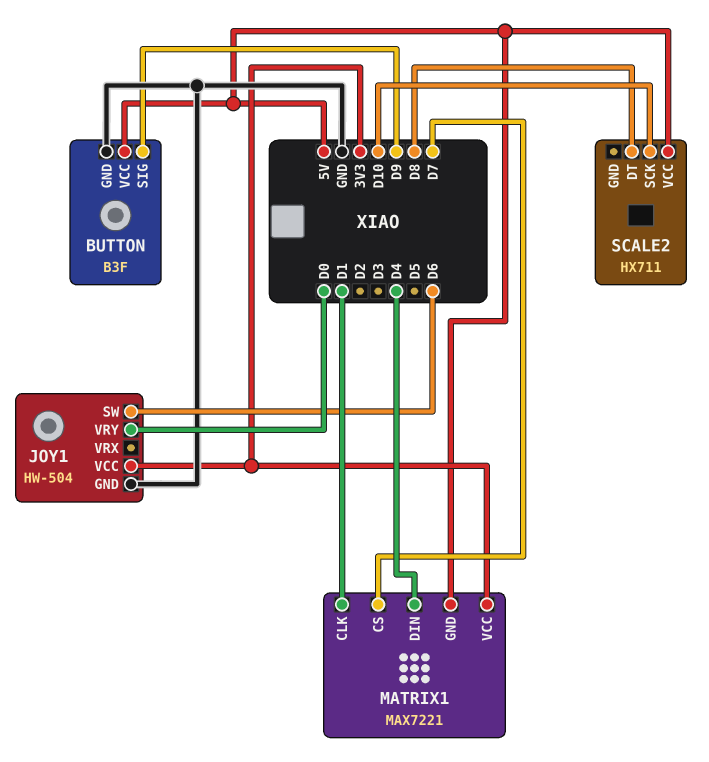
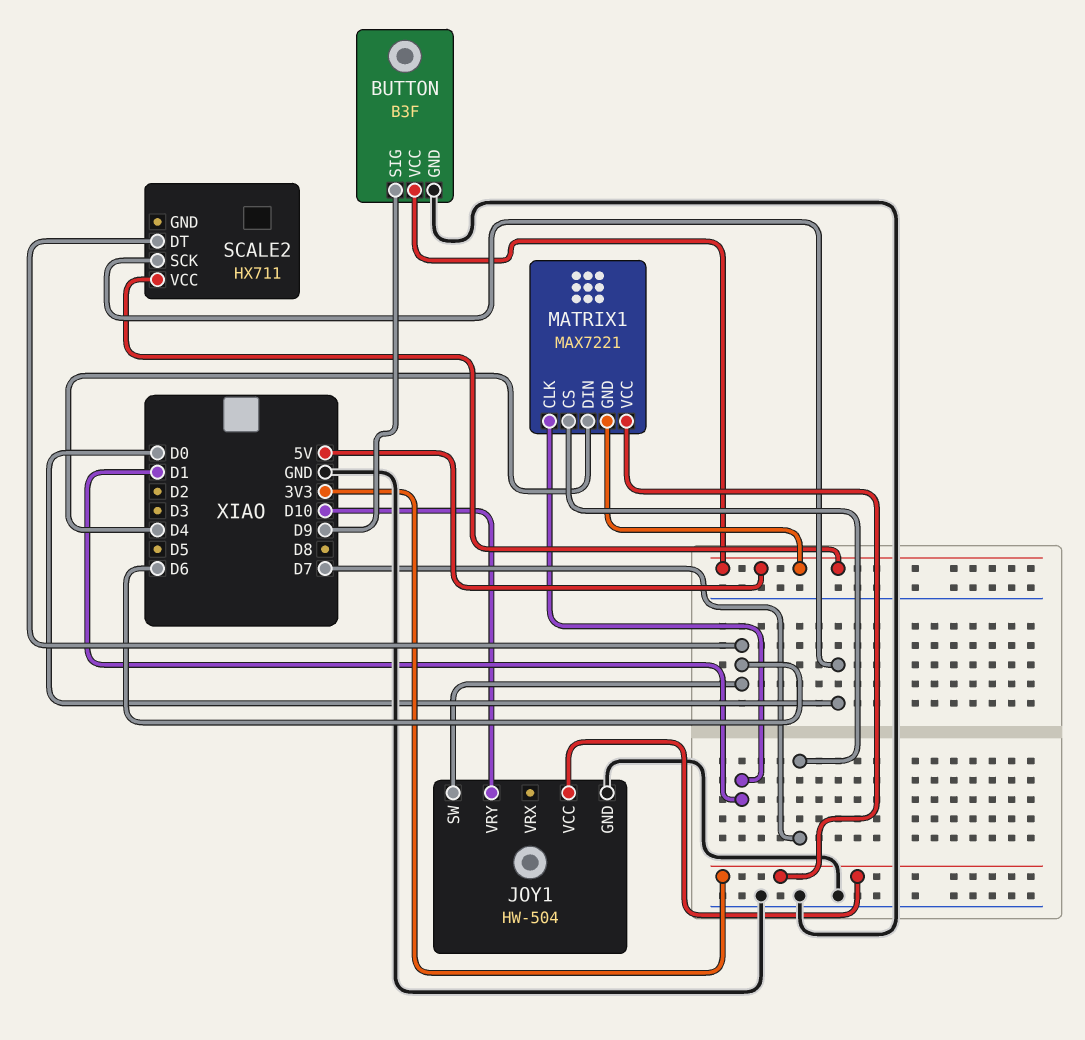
JOY1 pin VRY: D0 -> D10
SCALE2 pin DT: D8 -> D6
SCALE2 pin SCK: D10 -> D0

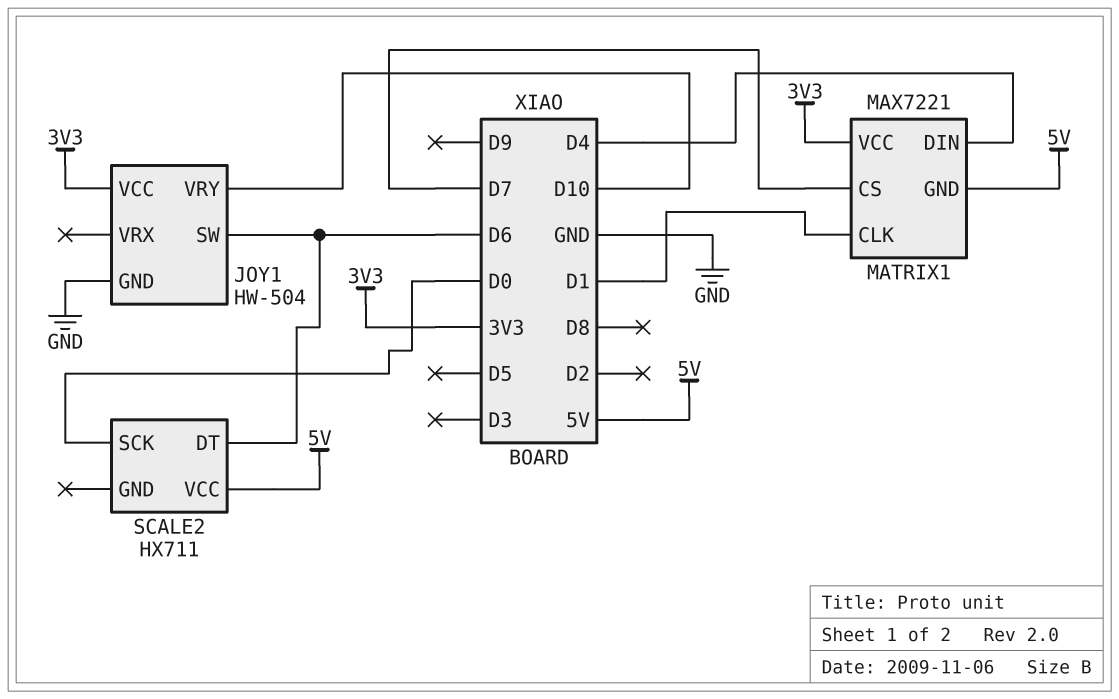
BUTTON: B3F -> none
BUTTON pin GND: GND -> none
BUTTON pin SIG: D9 -> none
BUTTON pin VCC: 5V -> none

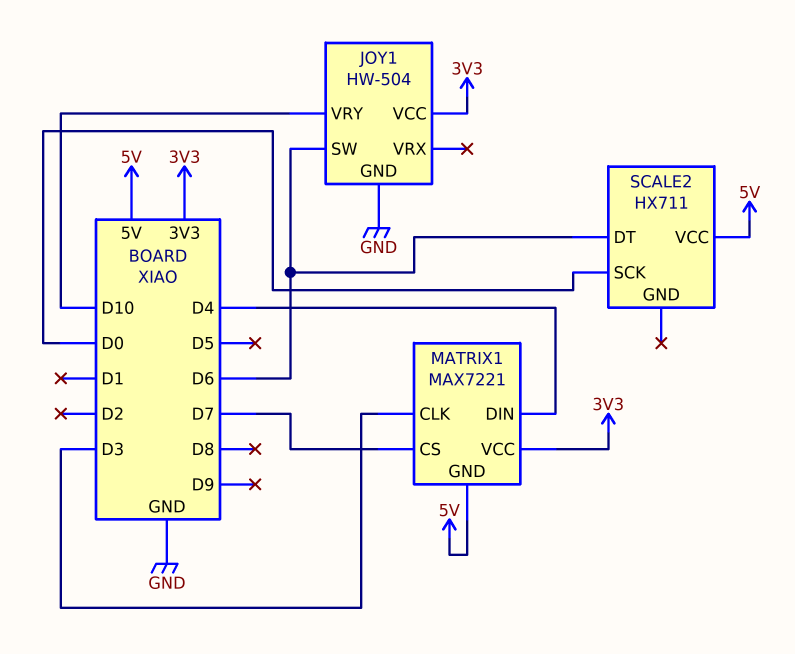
MATRIX1 pin CLK: D1 -> D3

